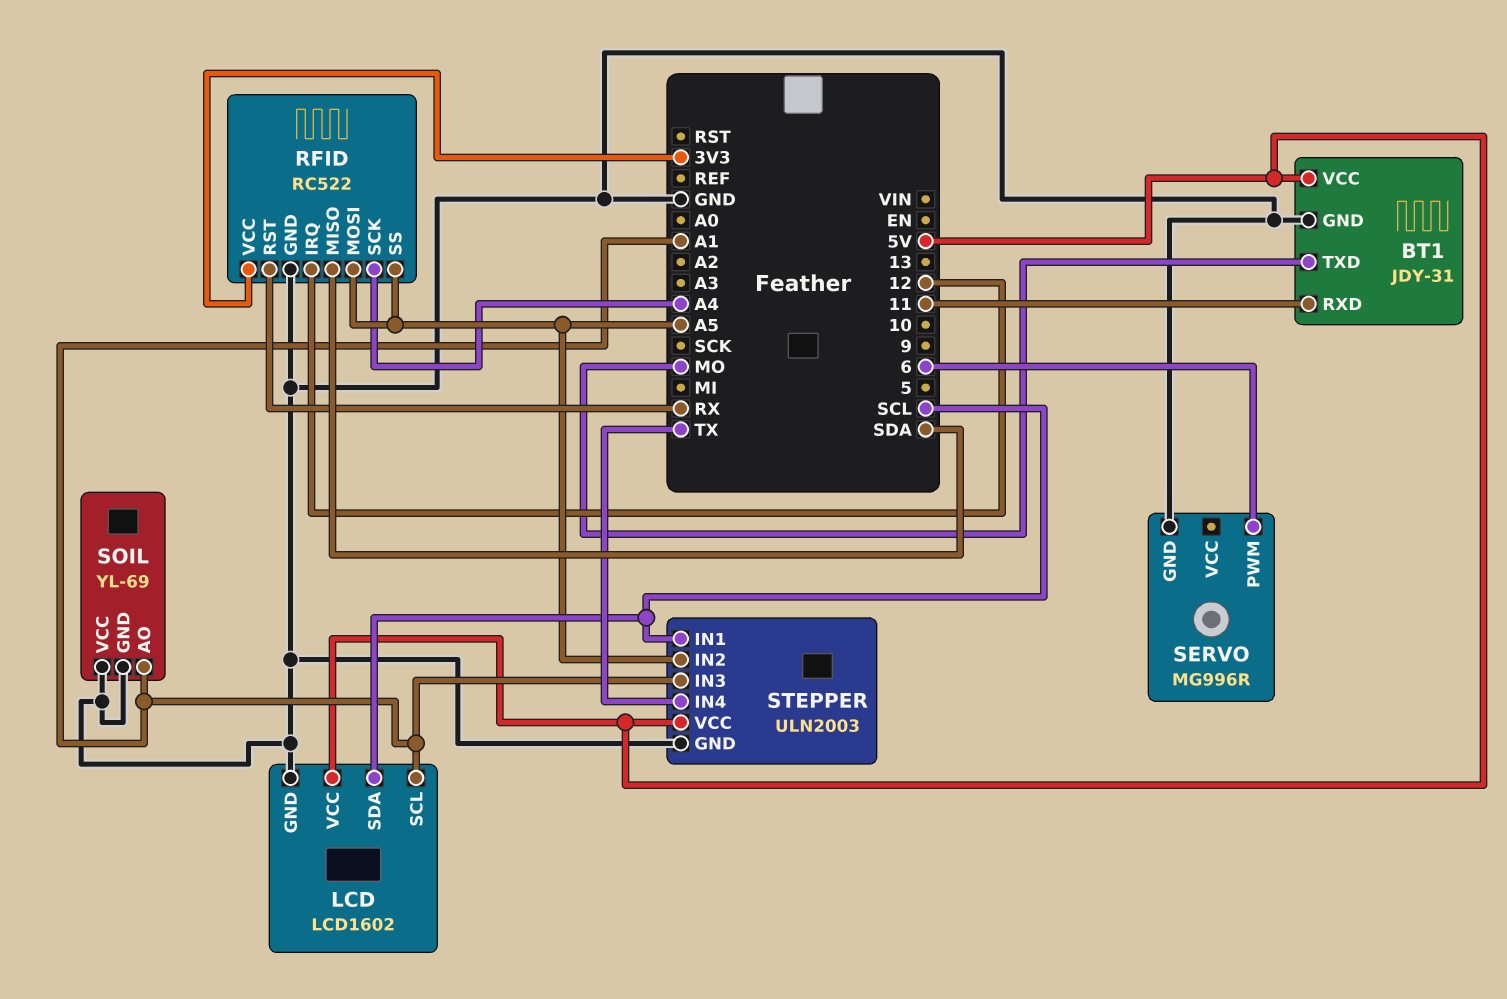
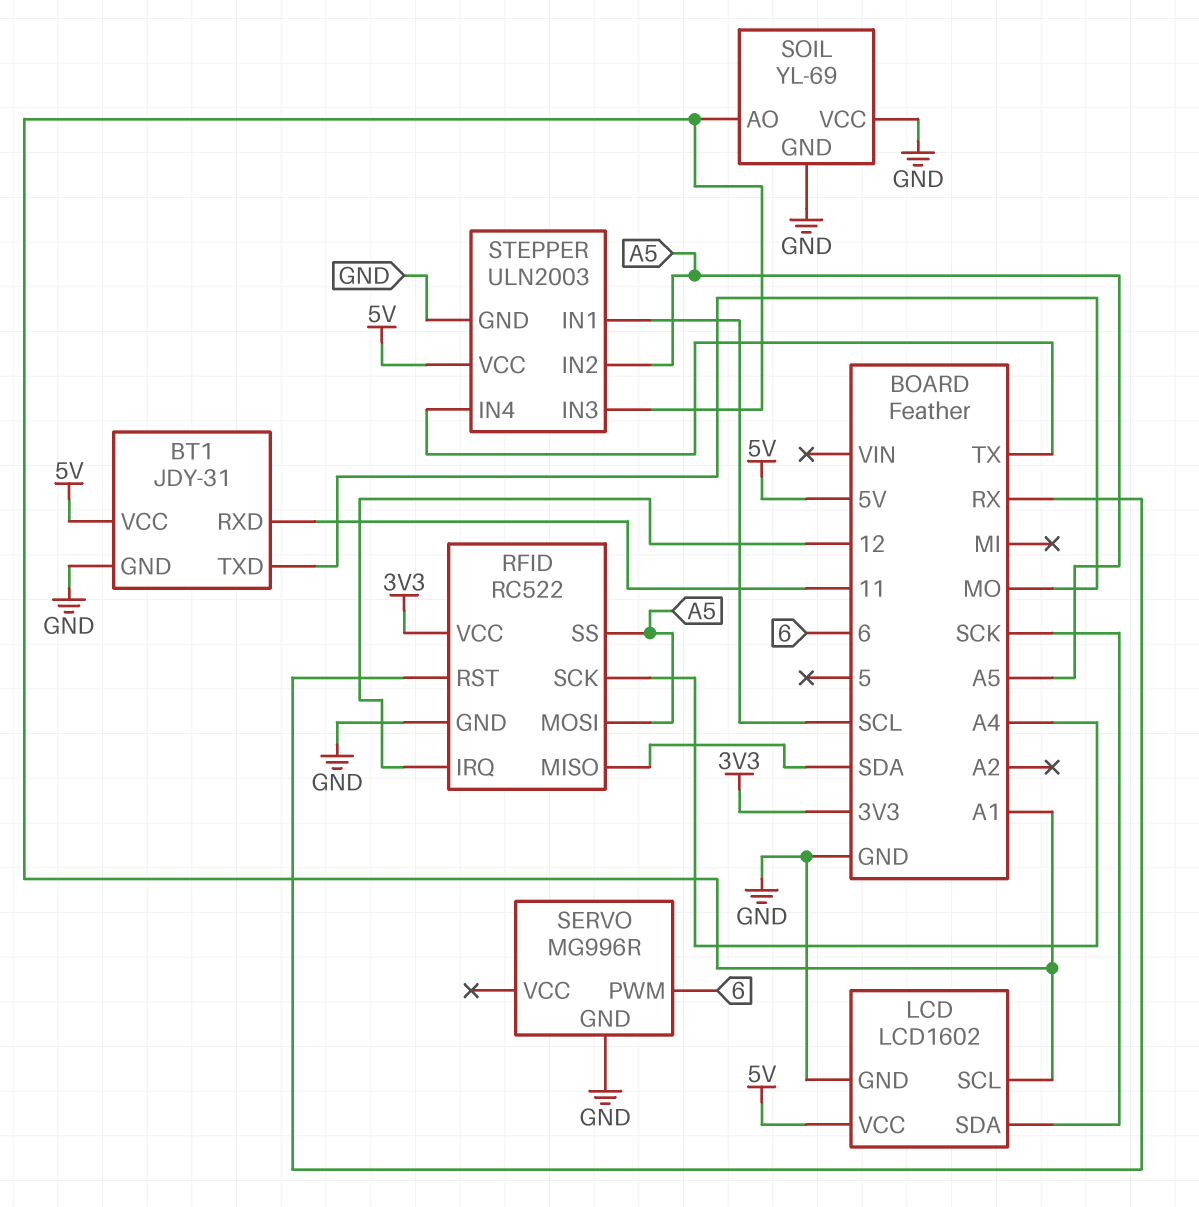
LCD pin SDA: SCL -> SCK

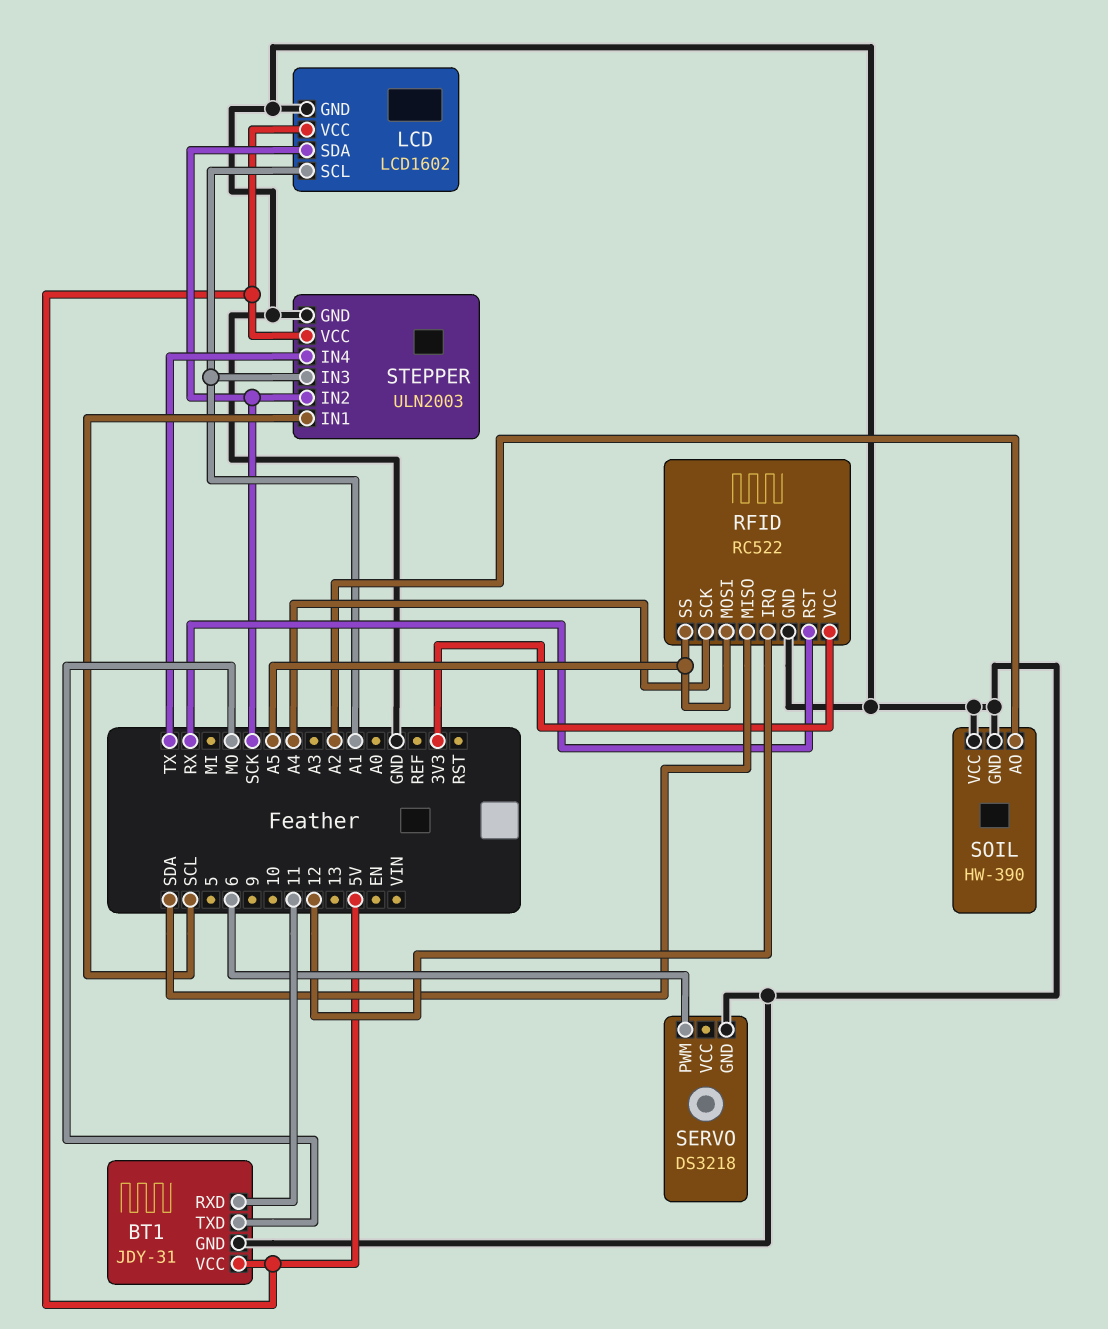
SERVO: MG996R -> DS3218
SOIL: YL-69 -> HW-390
SOIL pin AO: A1 -> A2
STEPPER pin IN2: A5 -> SCK

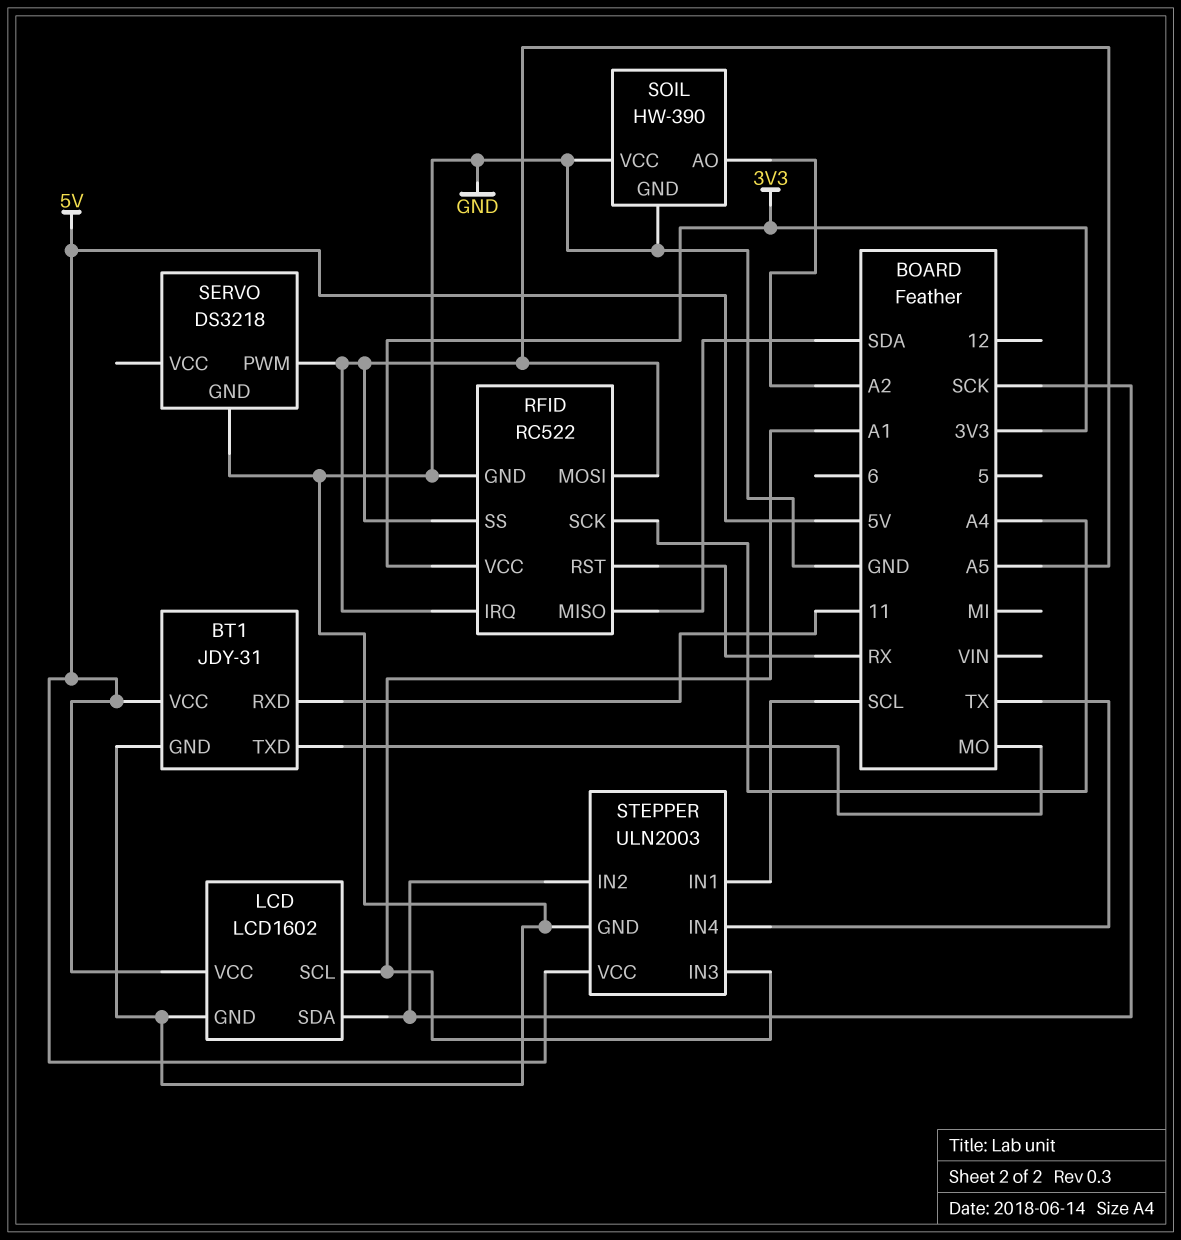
RFID pin IRQ: 12 -> A5
SERVO pin PWM: 6 -> A5

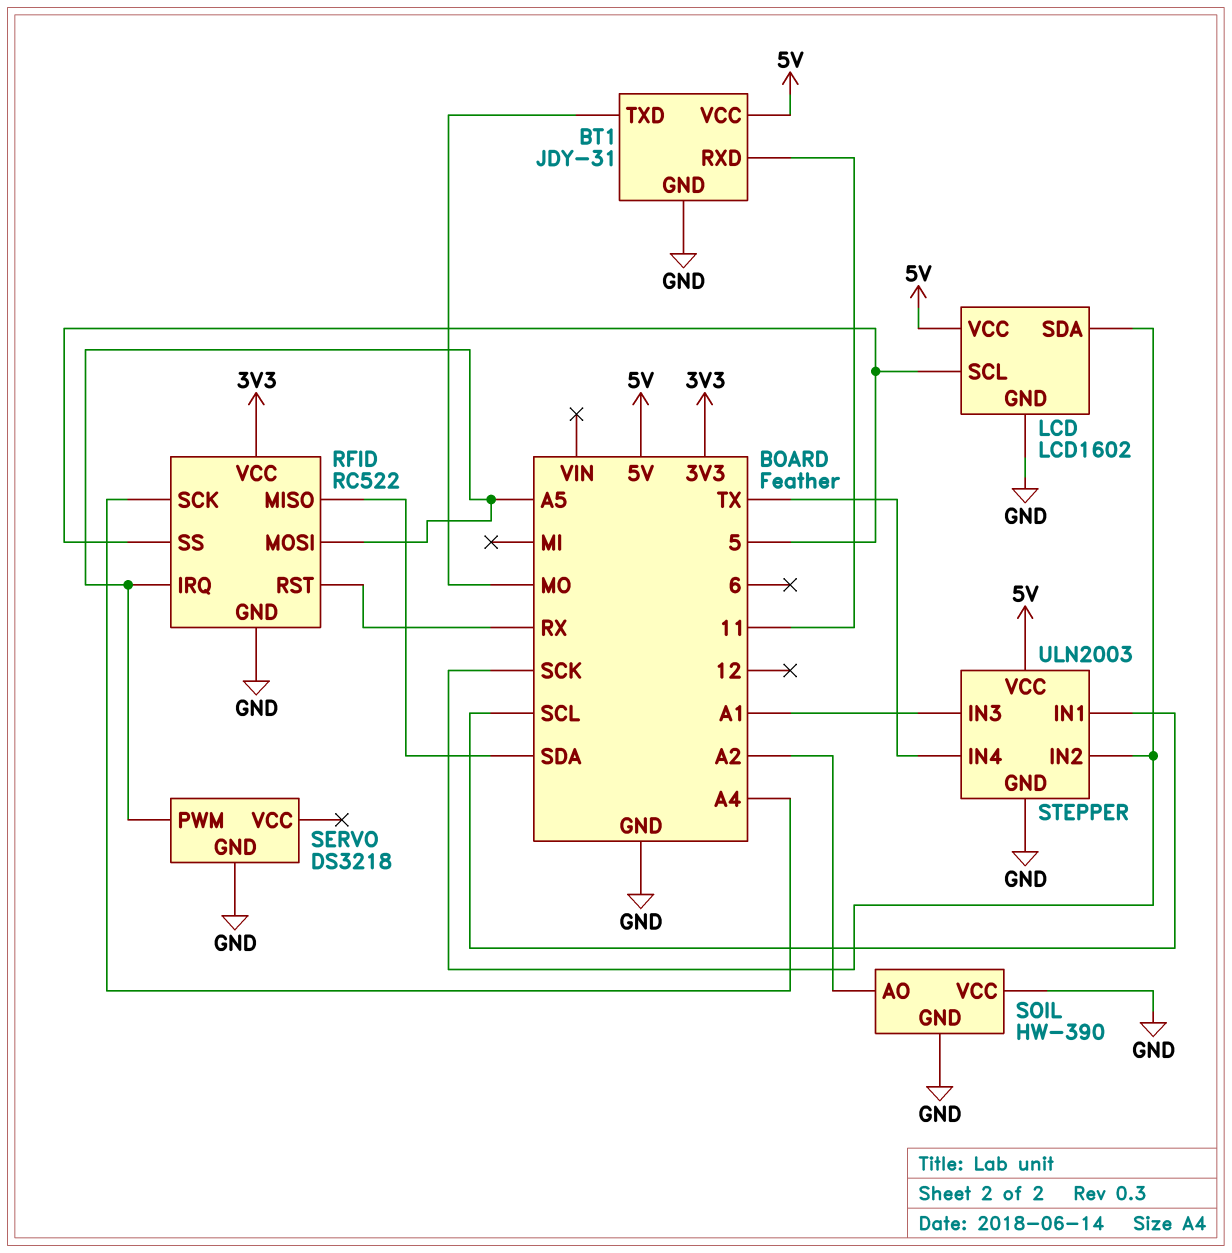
LCD pin SCL: A1 -> 5
RFID pin SS: A5 -> 5

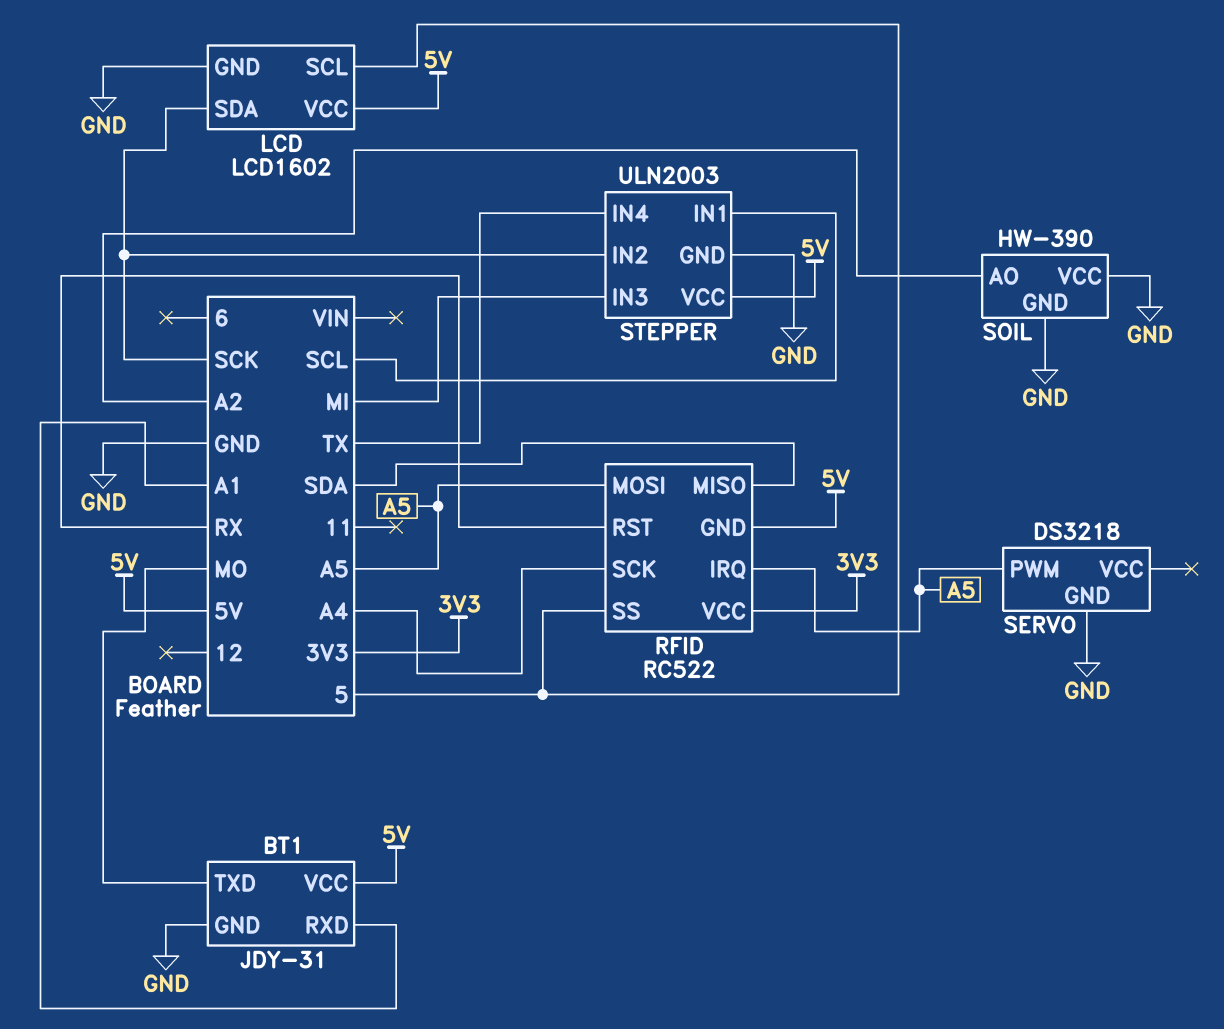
BT1 pin RXD: 11 -> A1
RFID pin GND: GND -> 5V
STEPPER pin IN3: A1 -> MI

